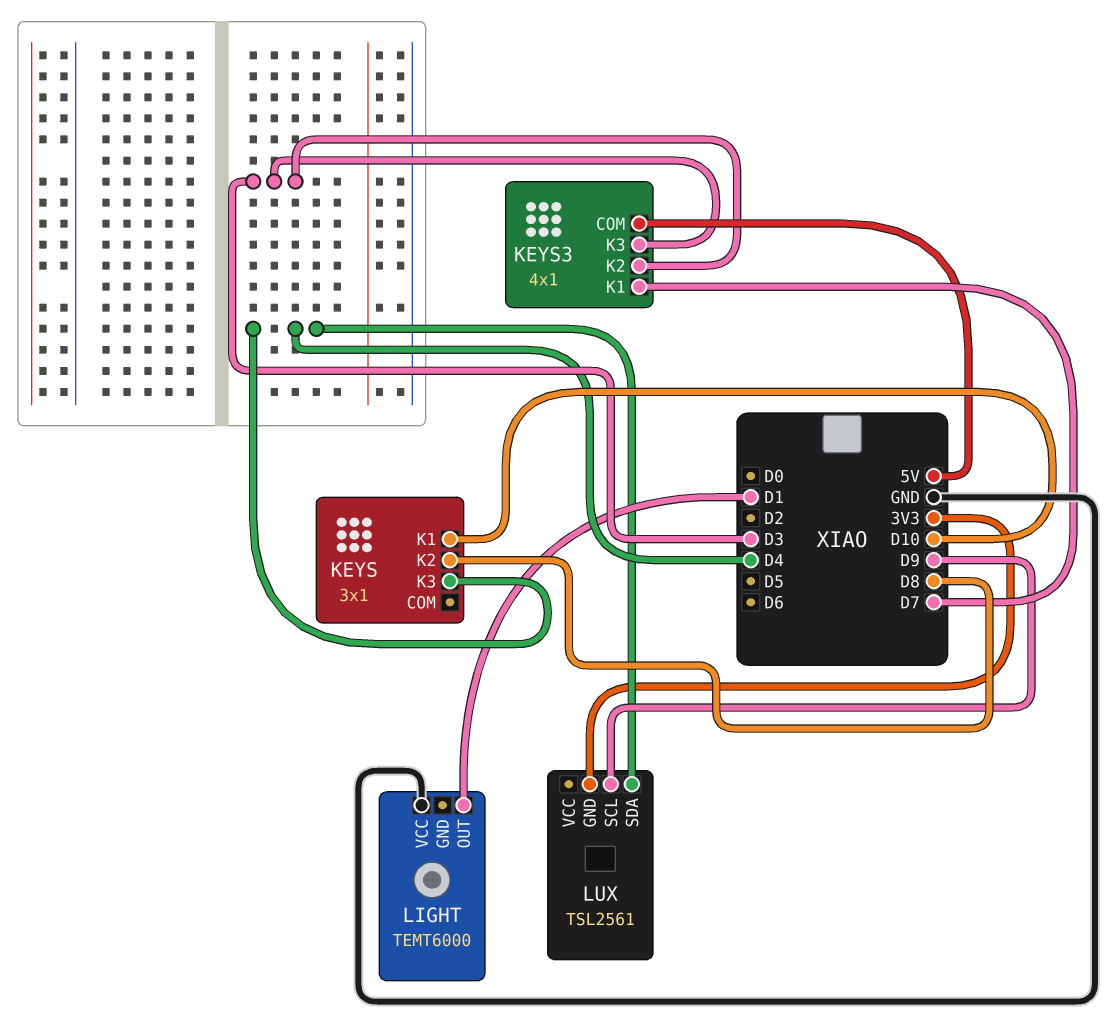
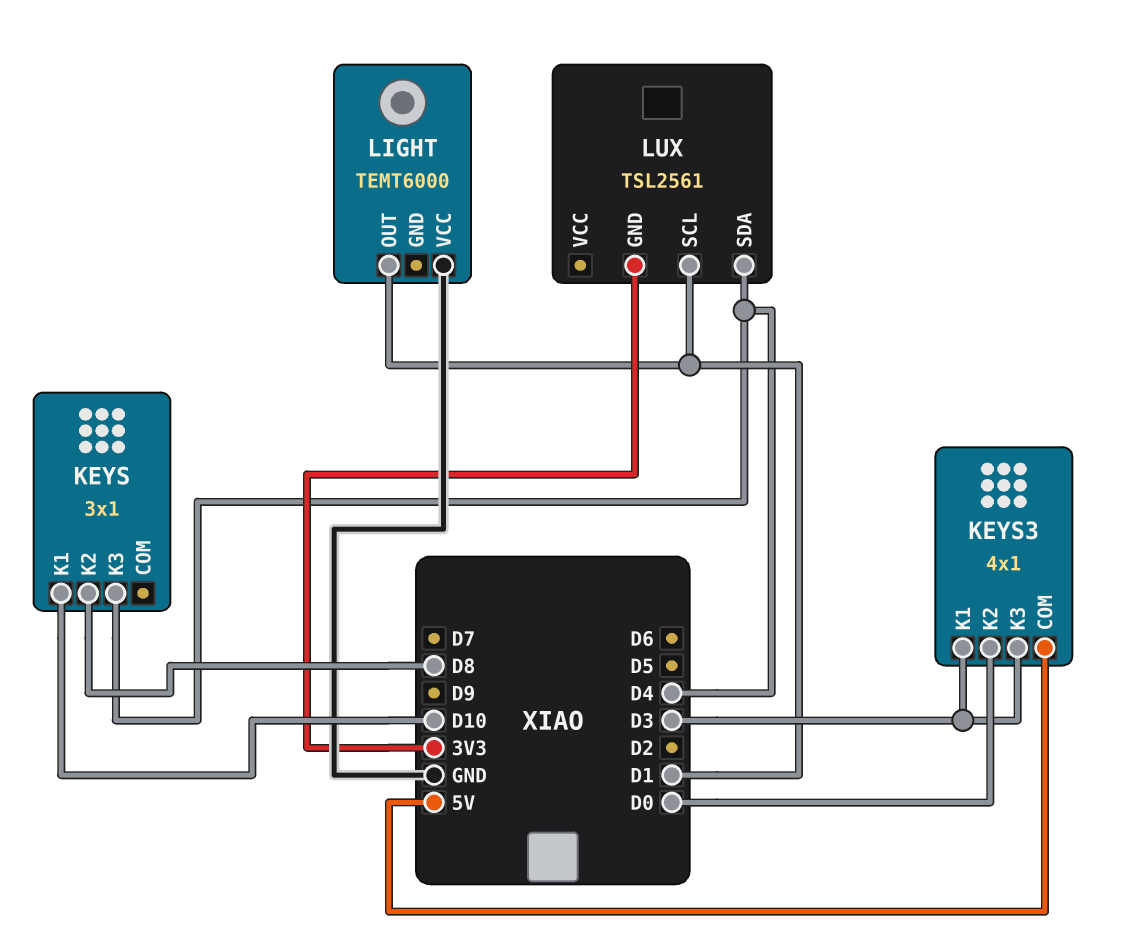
KEYS3 pin K1: D7 -> D3
KEYS3 pin K2: D3 -> D0
LUX pin SCL: D9 -> D1

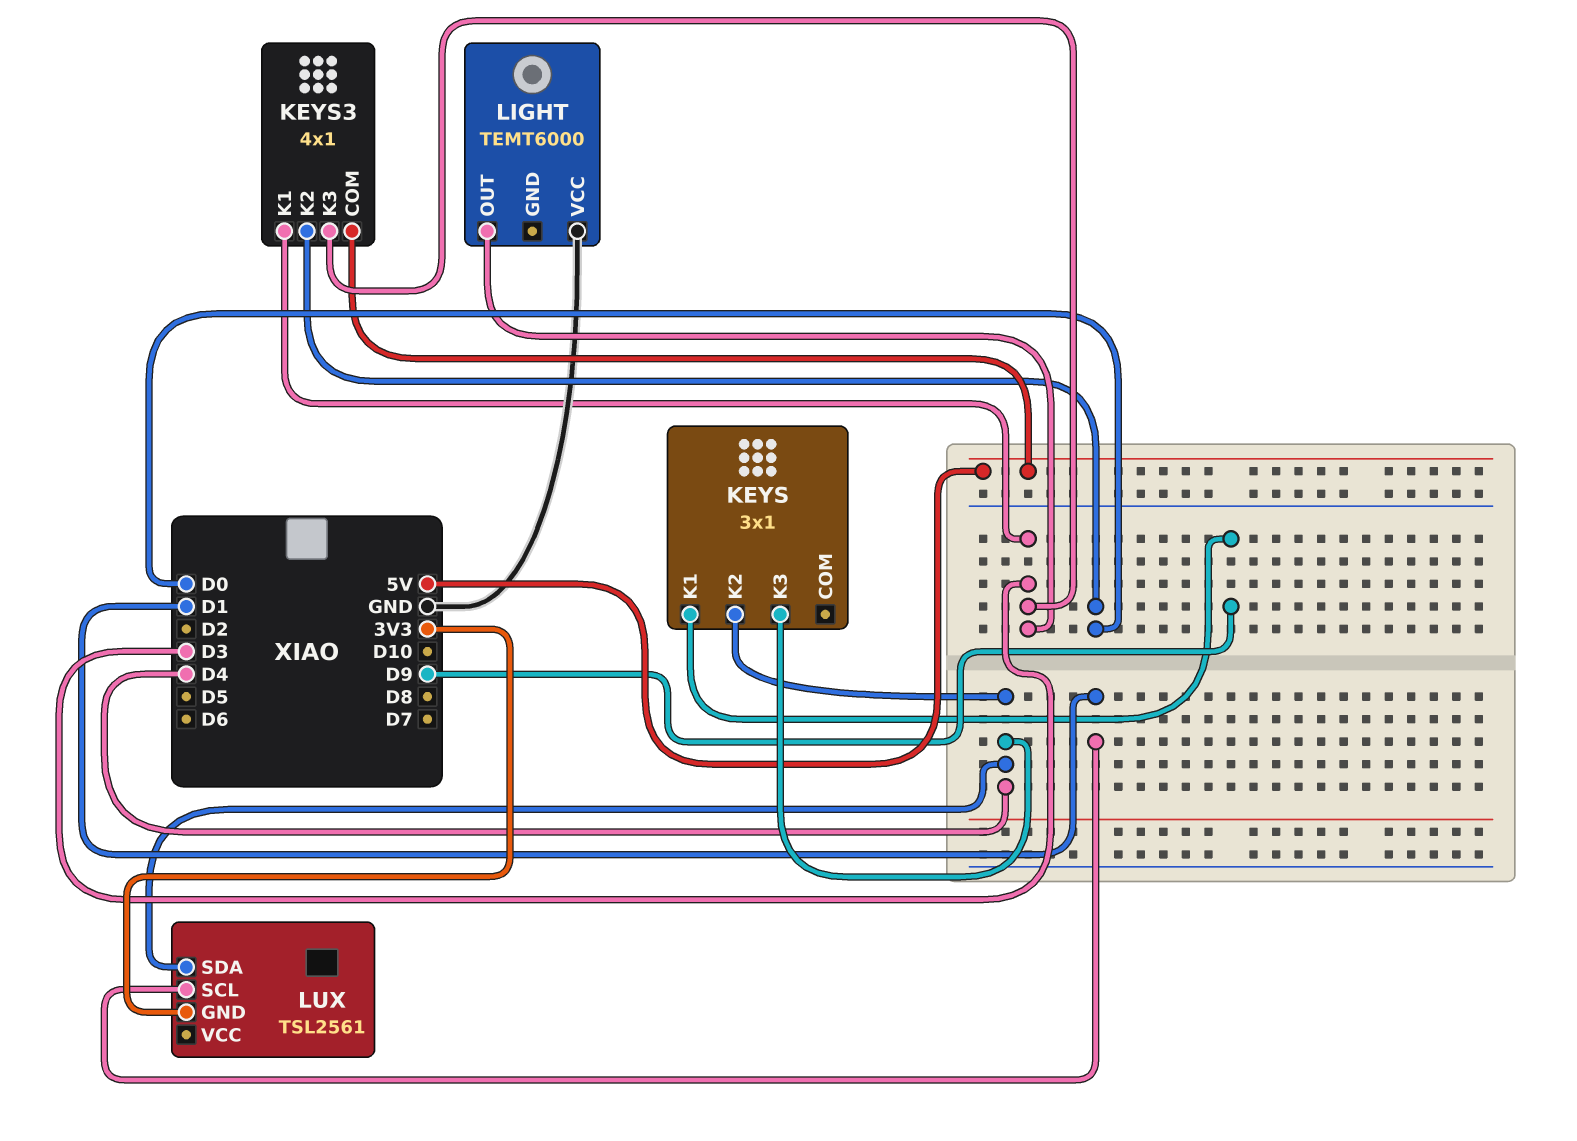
KEYS pin K1: D10 -> D9
KEYS pin K2: D8 -> D4
LIGHT pin OUT: D1 -> D3

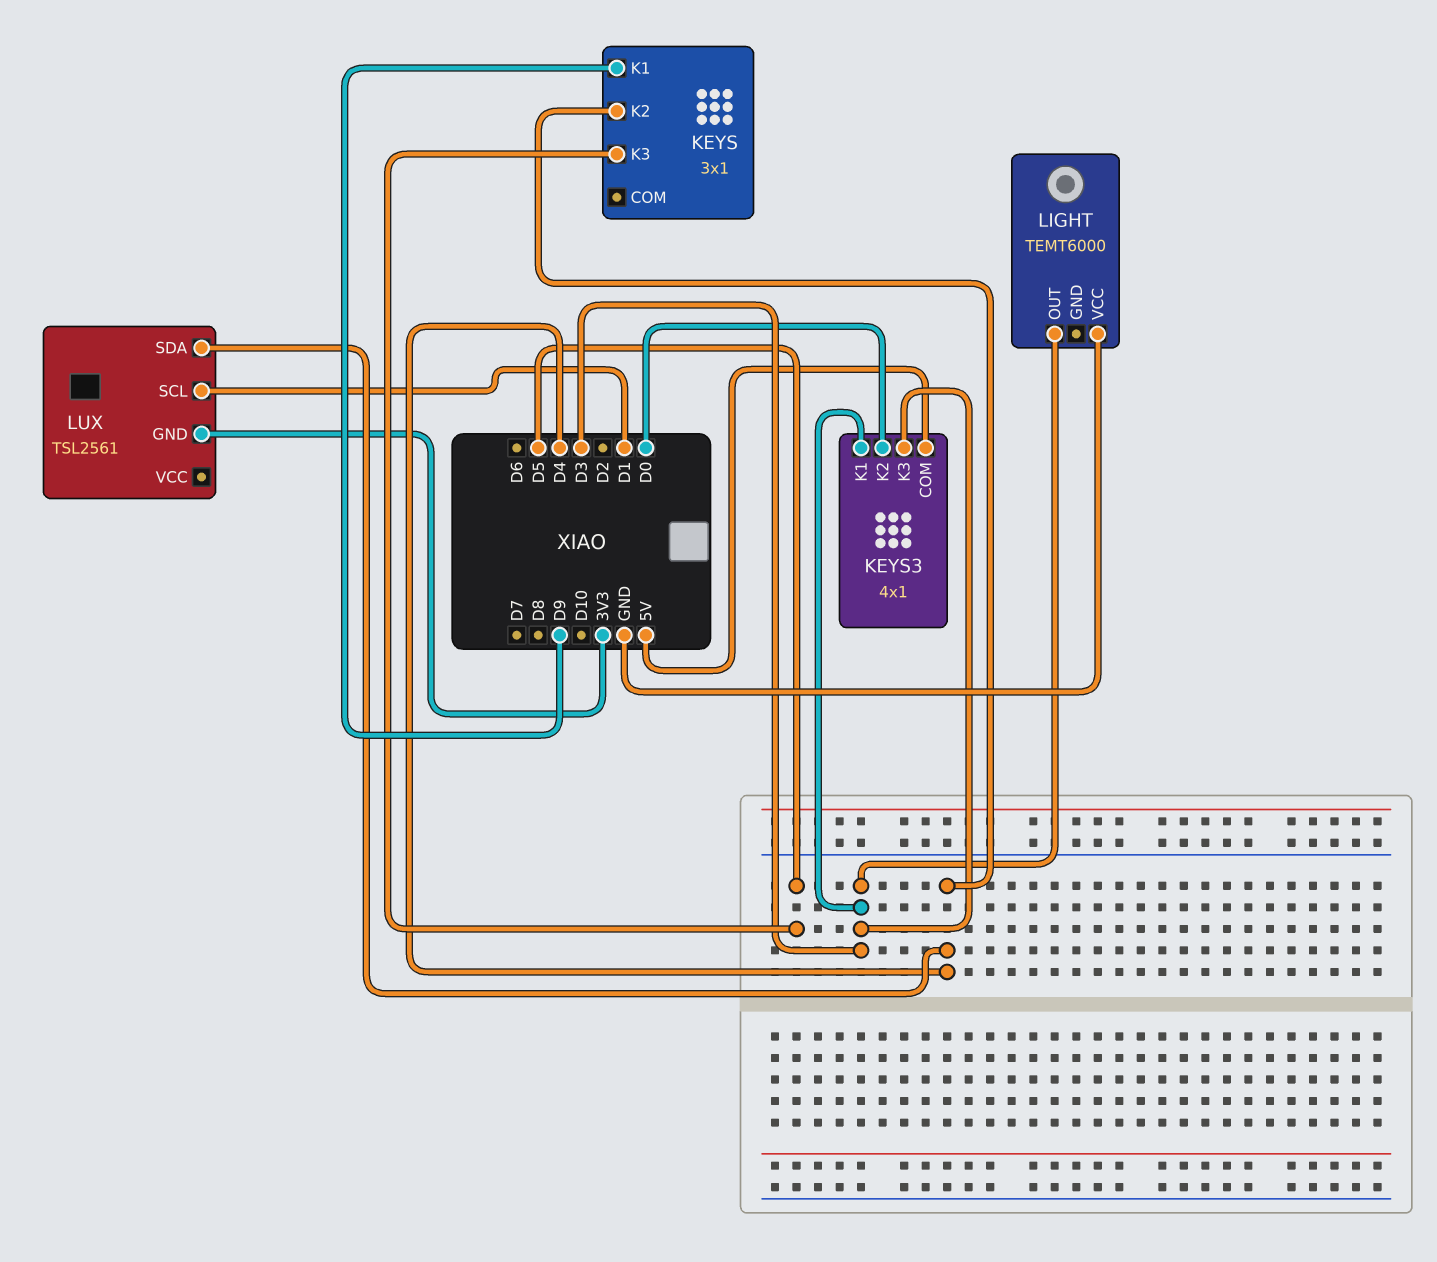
KEYS pin K3: D4 -> D5

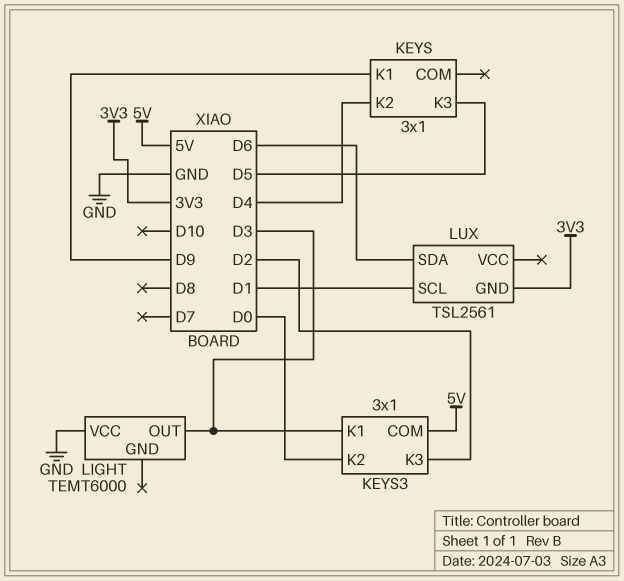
KEYS3: 4x1 -> 3x1
KEYS3 pin K3: D3 -> D2
LUX pin SDA: D4 -> D6

